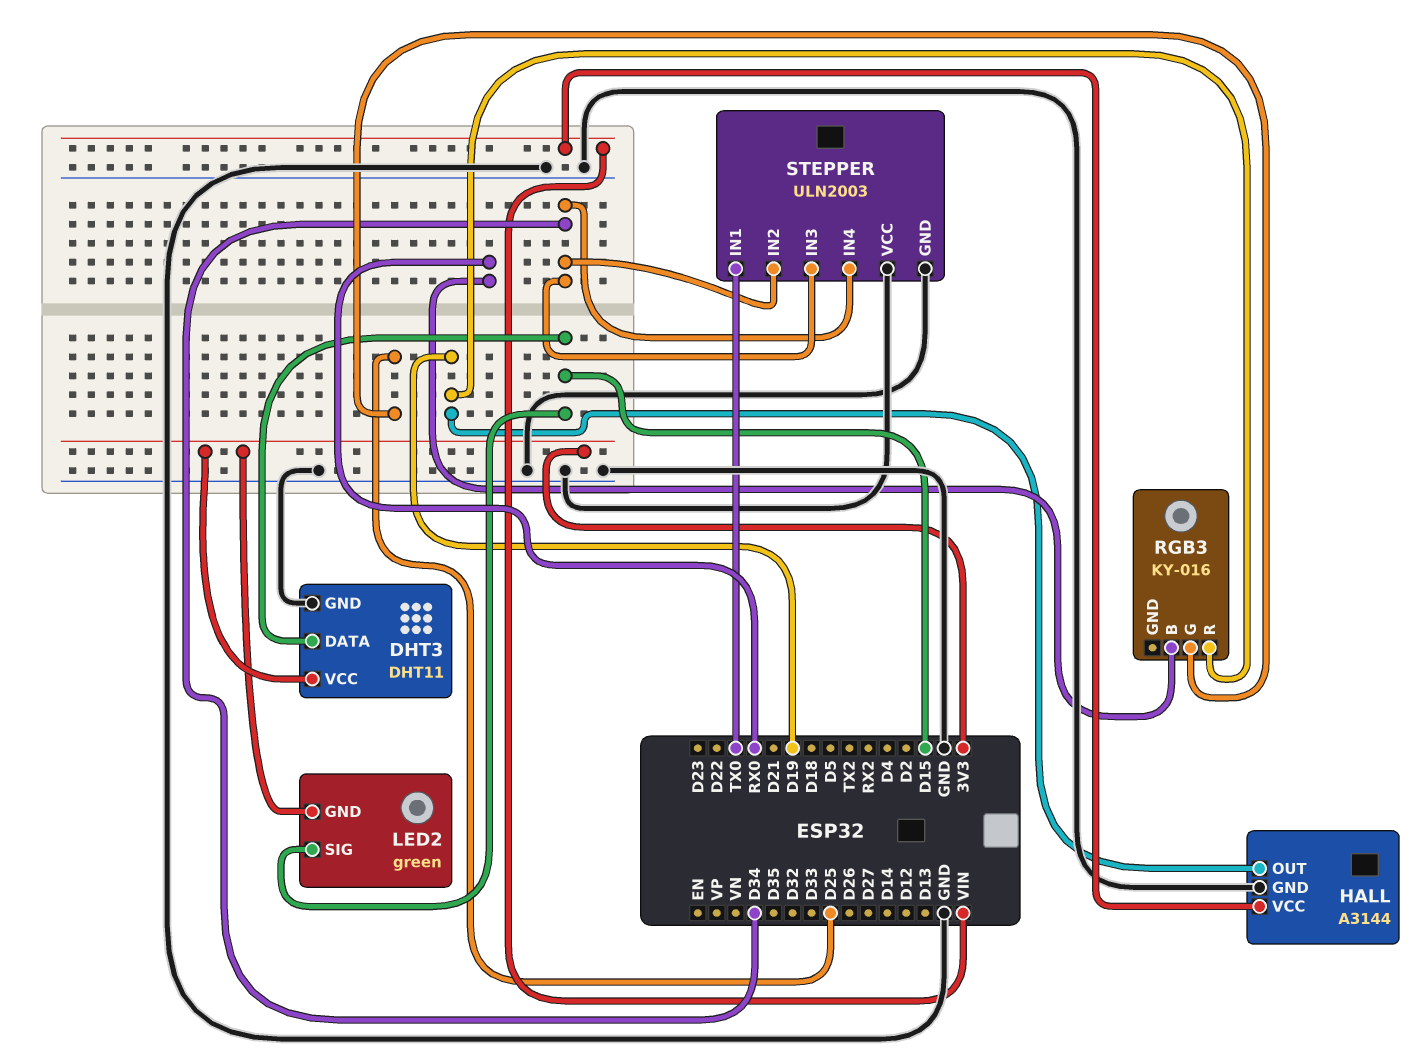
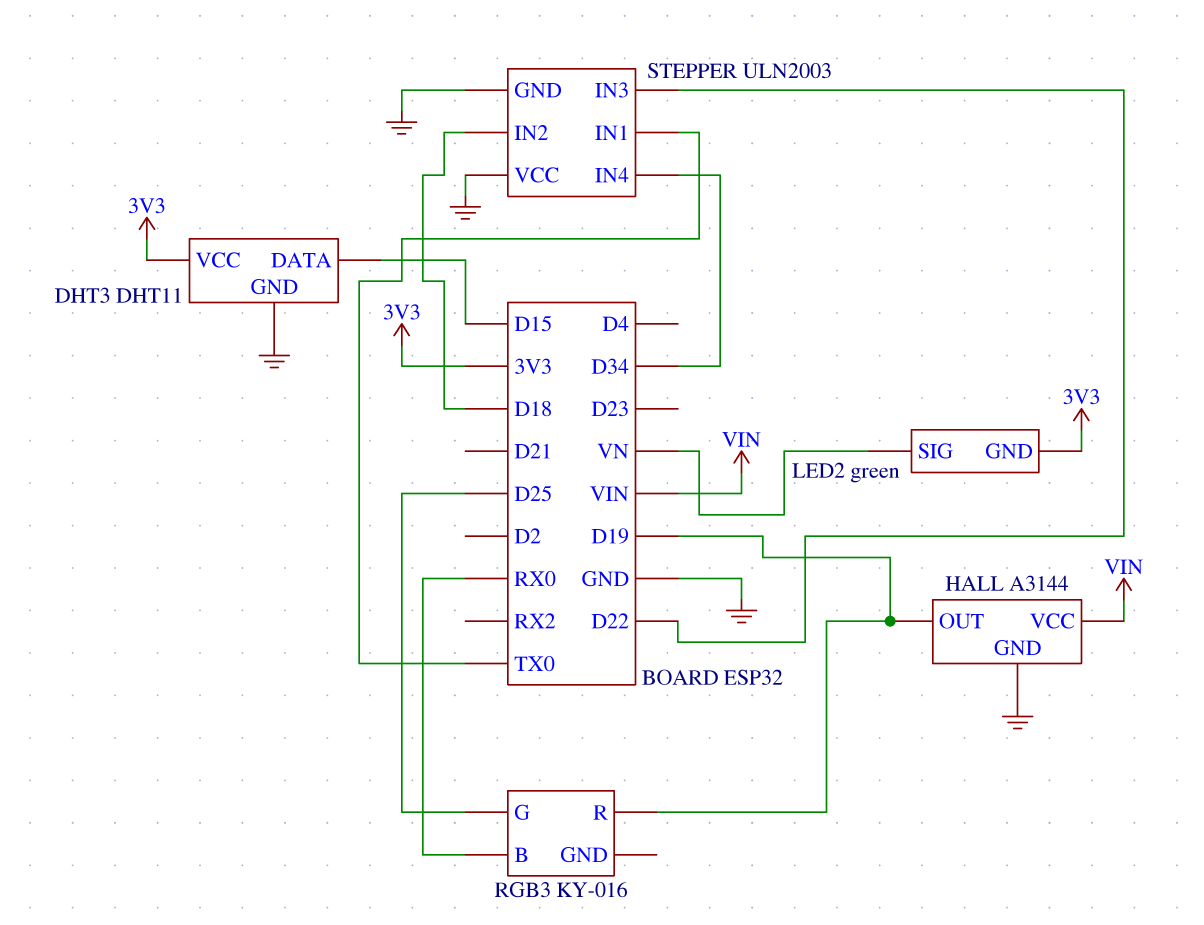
LED2 pin SIG: D15 -> VN
STEPPER pin IN2: D34 -> D18
STEPPER pin IN3: D34 -> D22

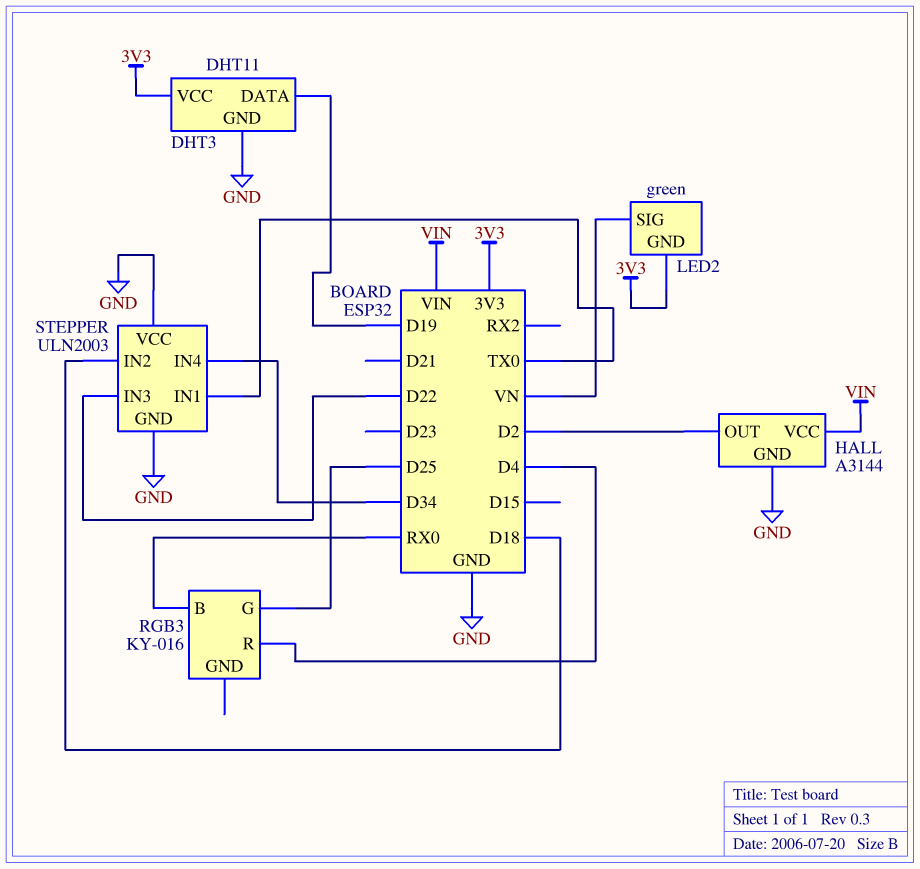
DHT3 pin DATA: D15 -> D19
HALL pin OUT: D19 -> D2
RGB3 pin R: D19 -> D4

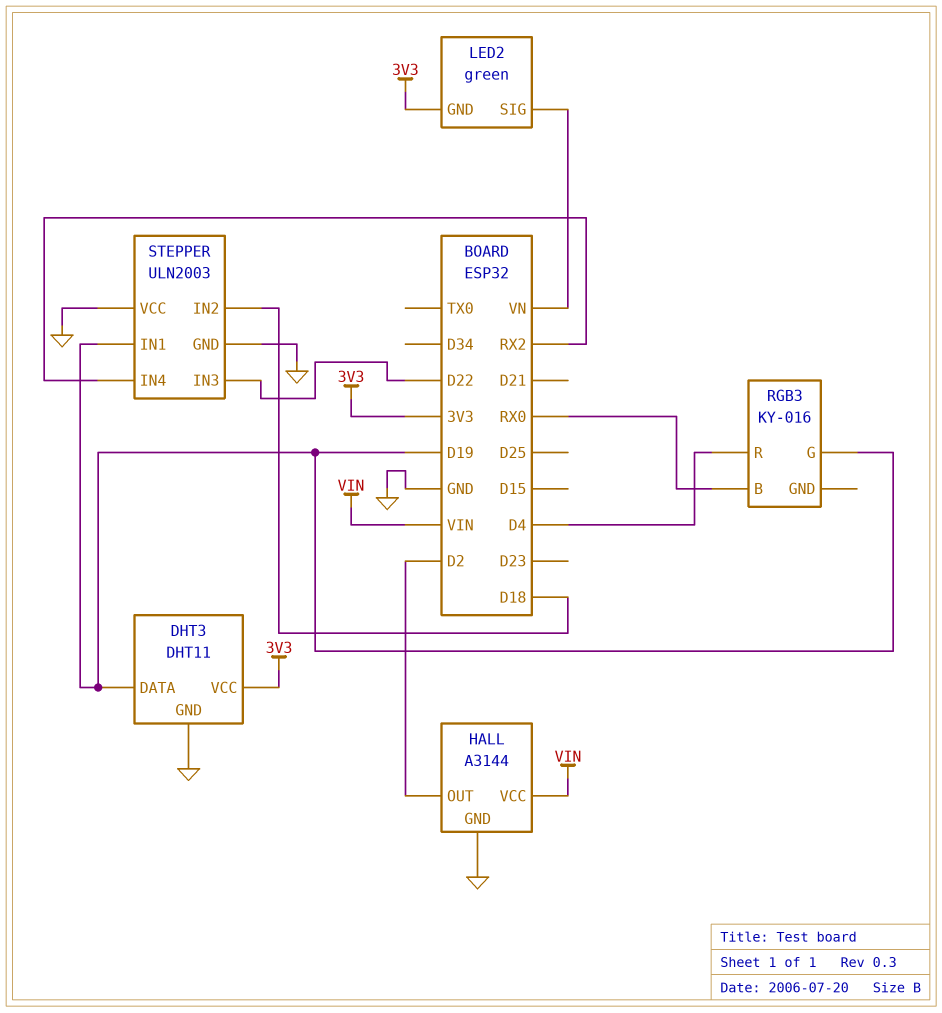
RGB3 pin G: D25 -> D19
STEPPER pin IN1: TX0 -> D19
STEPPER pin IN4: D34 -> RX2

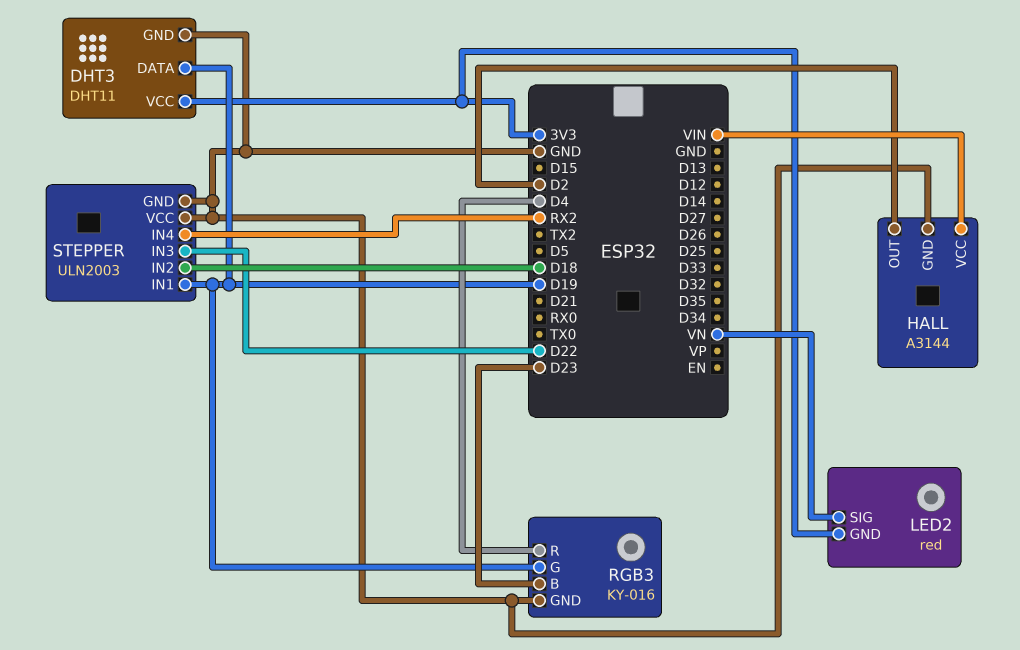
LED2: green -> red
RGB3 pin B: RX0 -> D23
RGB3 pin GND: none -> GND

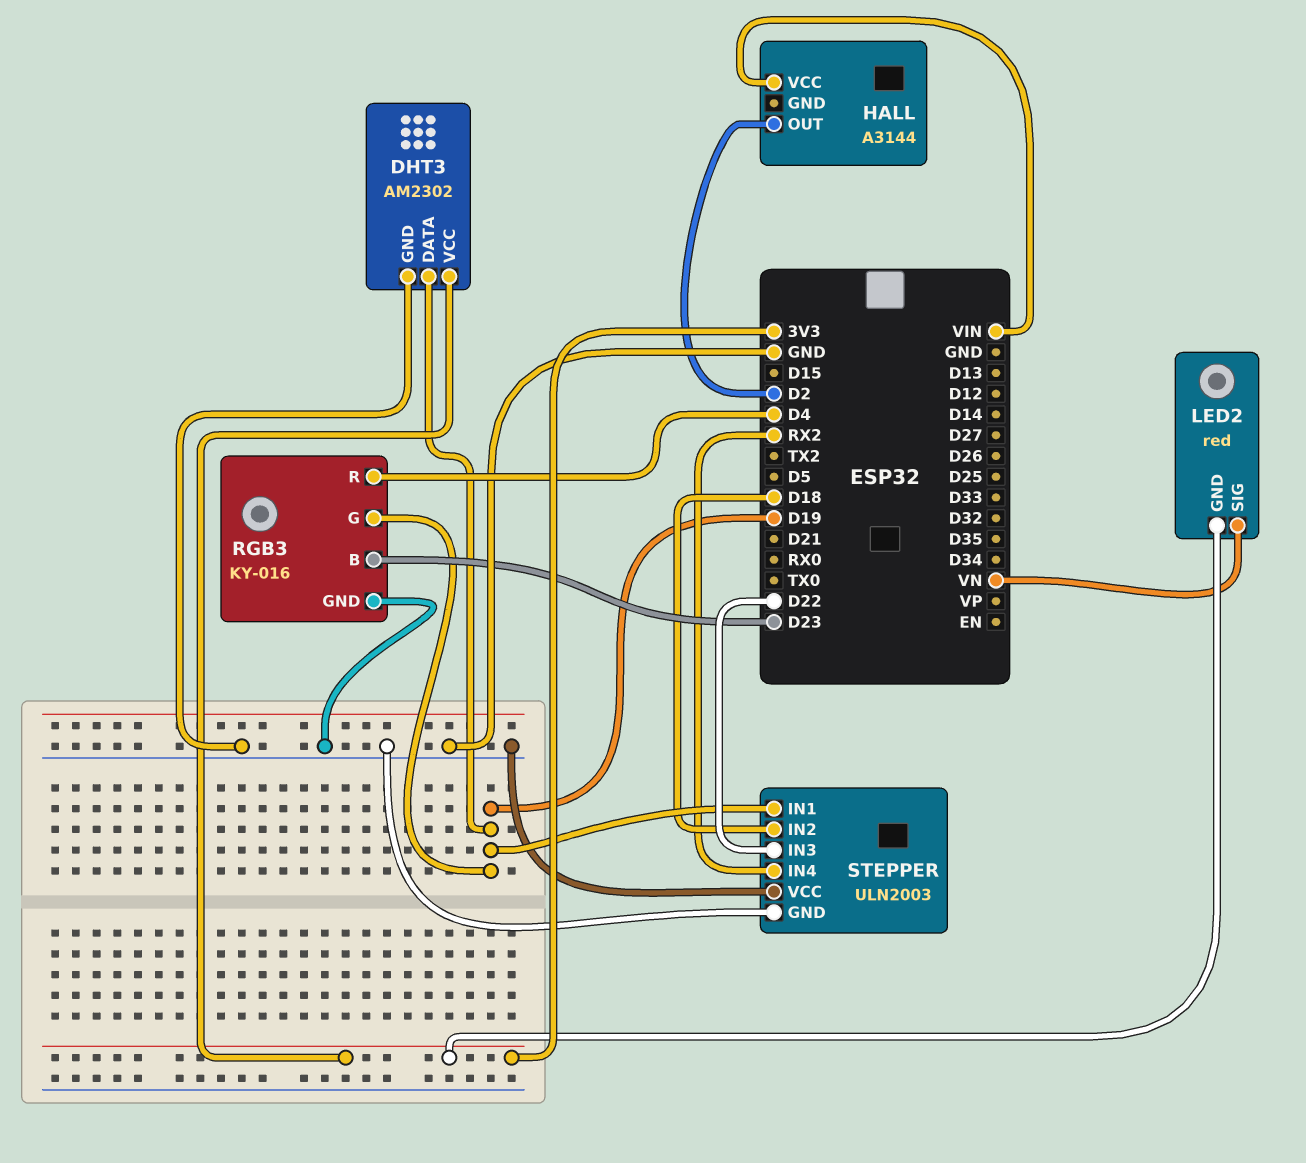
DHT3: DHT11 -> AM2302
HALL pin GND: GND -> none

